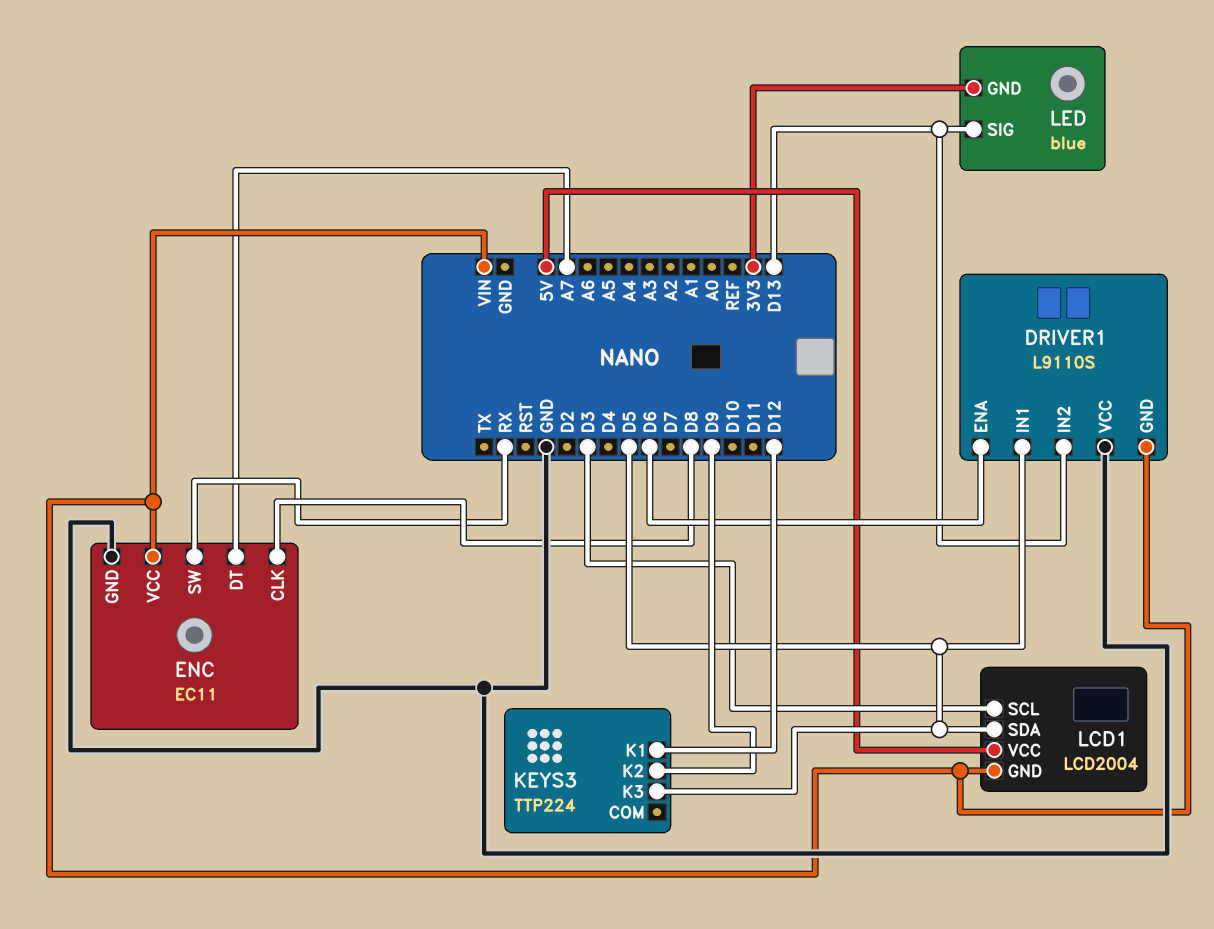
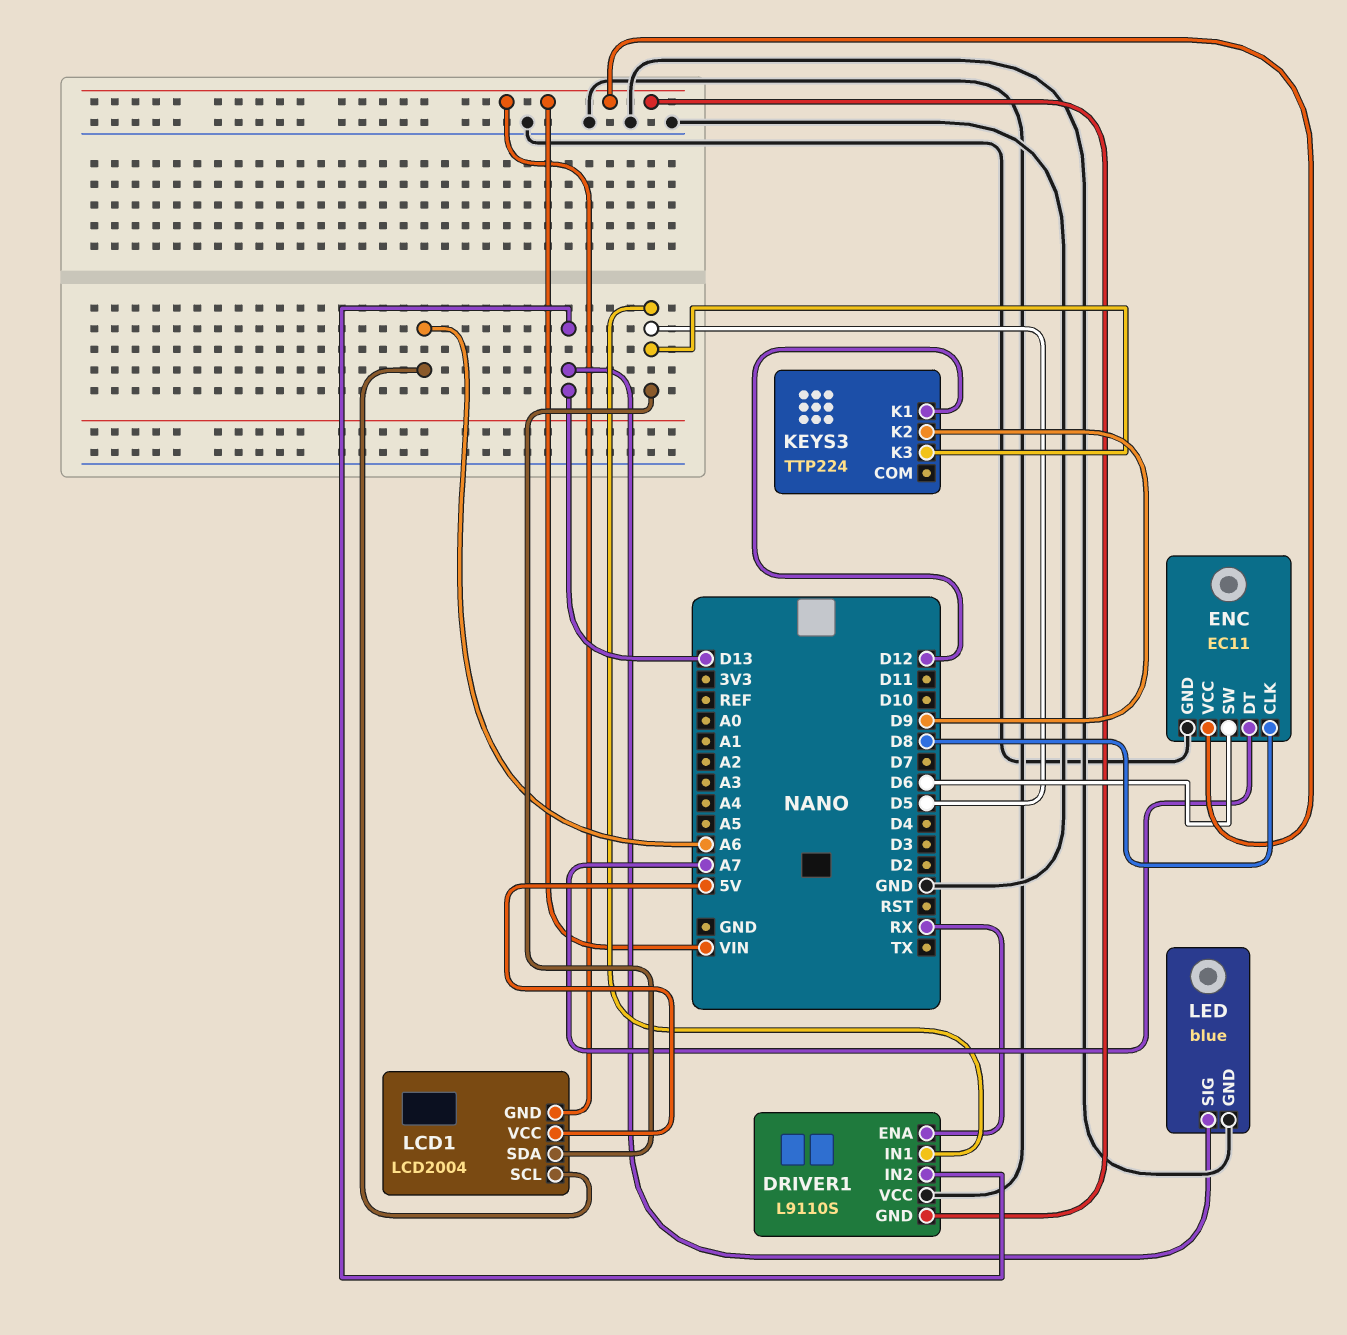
DRIVER1 pin ENA: D6 -> RX
ENC pin SW: RX -> D6
LCD1 pin SCL: D3 -> A6
LED pin GND: 3V3 -> GND

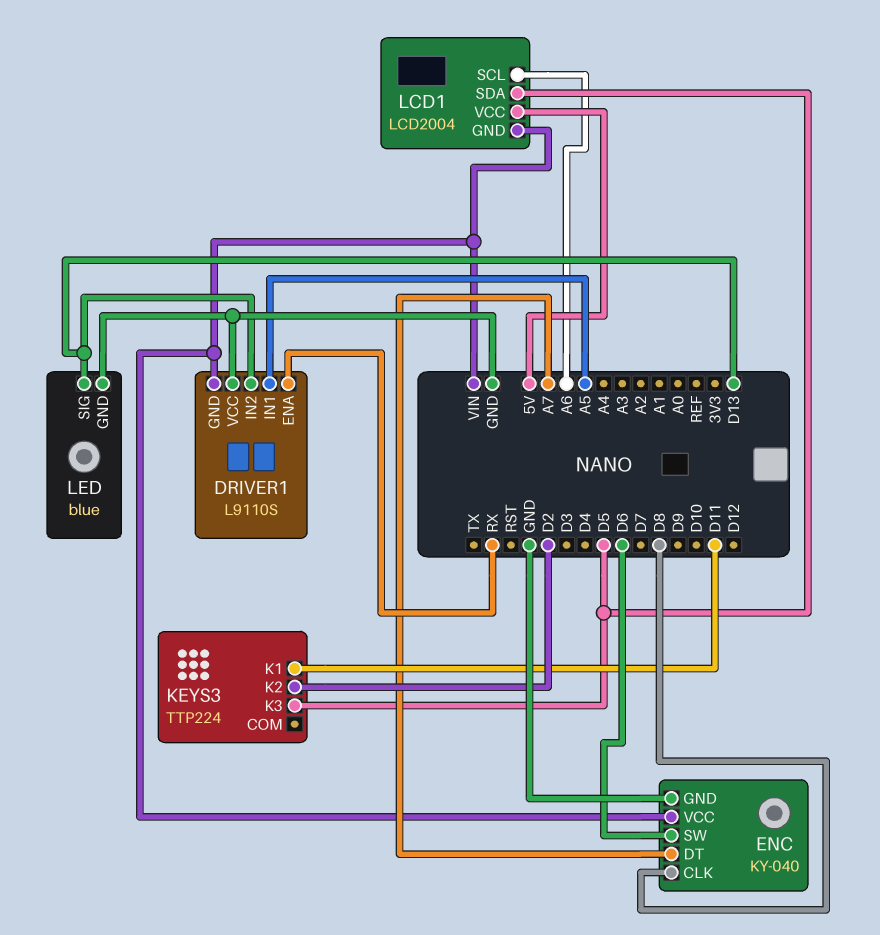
DRIVER1 pin IN1: D5 -> A5
ENC: EC11 -> KY-040
KEYS3 pin K1: D12 -> D11
KEYS3 pin K2: D9 -> D2

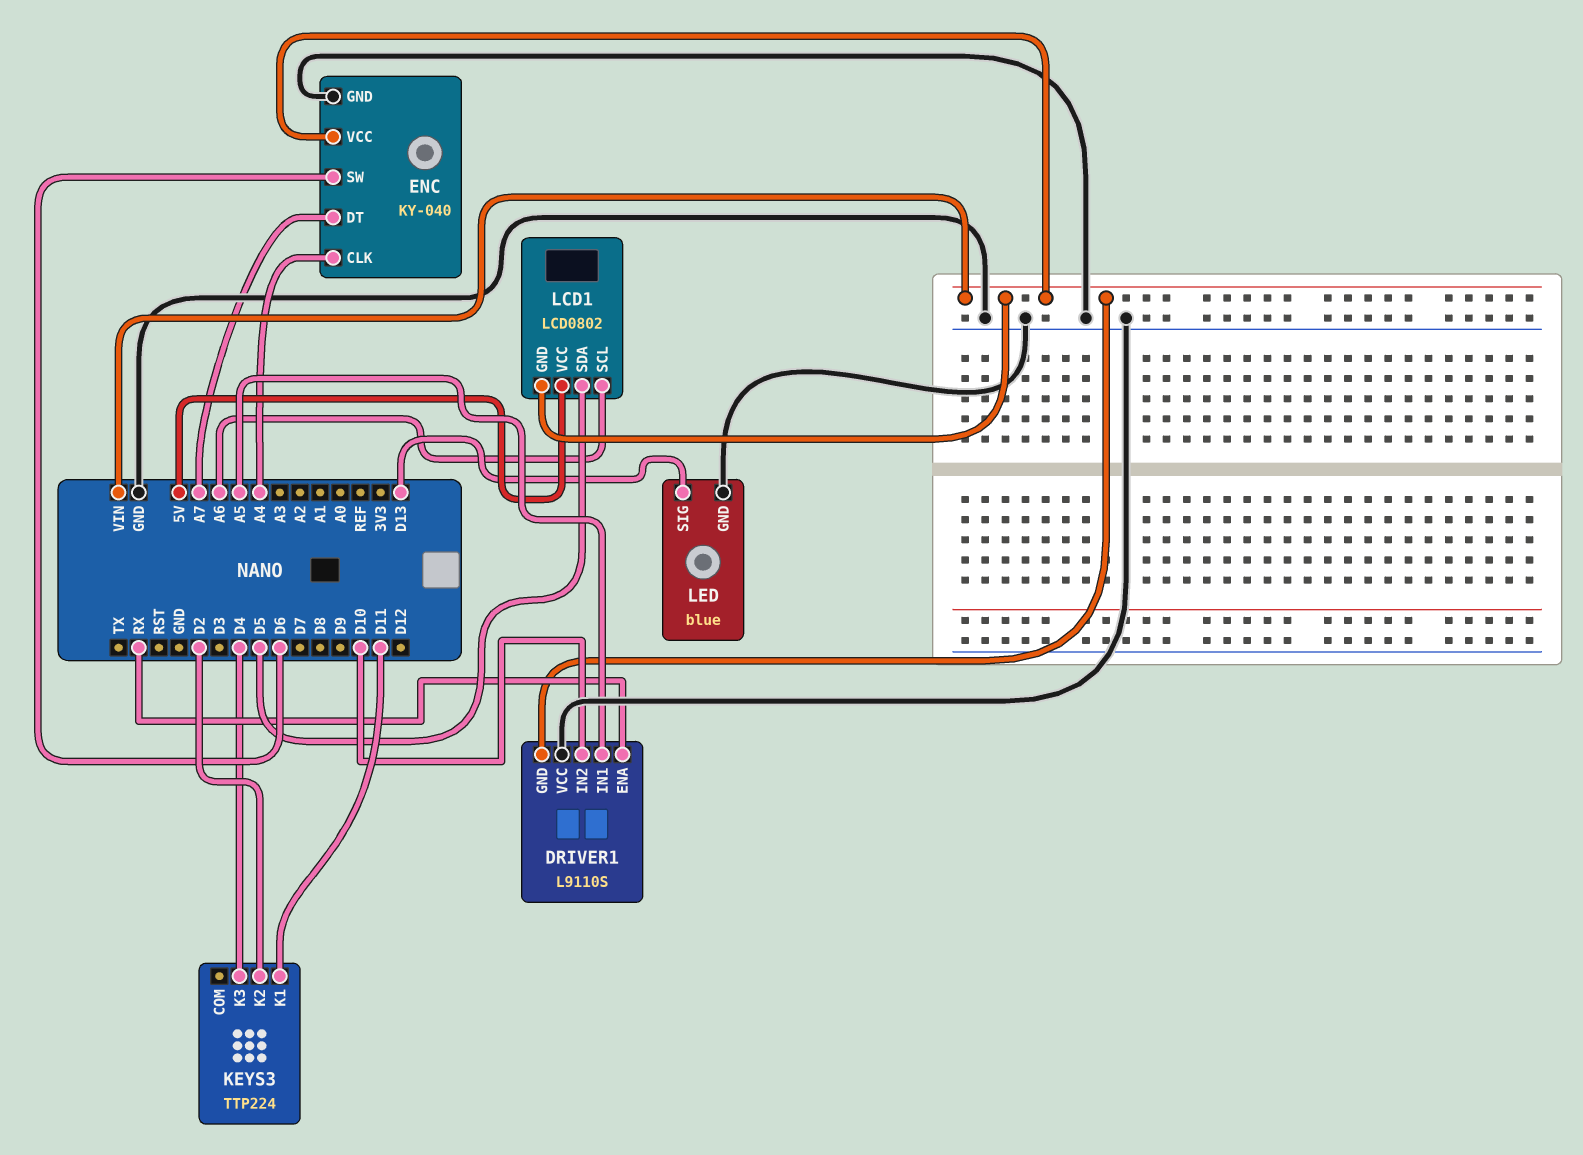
DRIVER1 pin IN2: D13 -> D10
ENC pin CLK: D8 -> A4
KEYS3 pin K3: D5 -> D4
LCD1: LCD2004 -> LCD0802

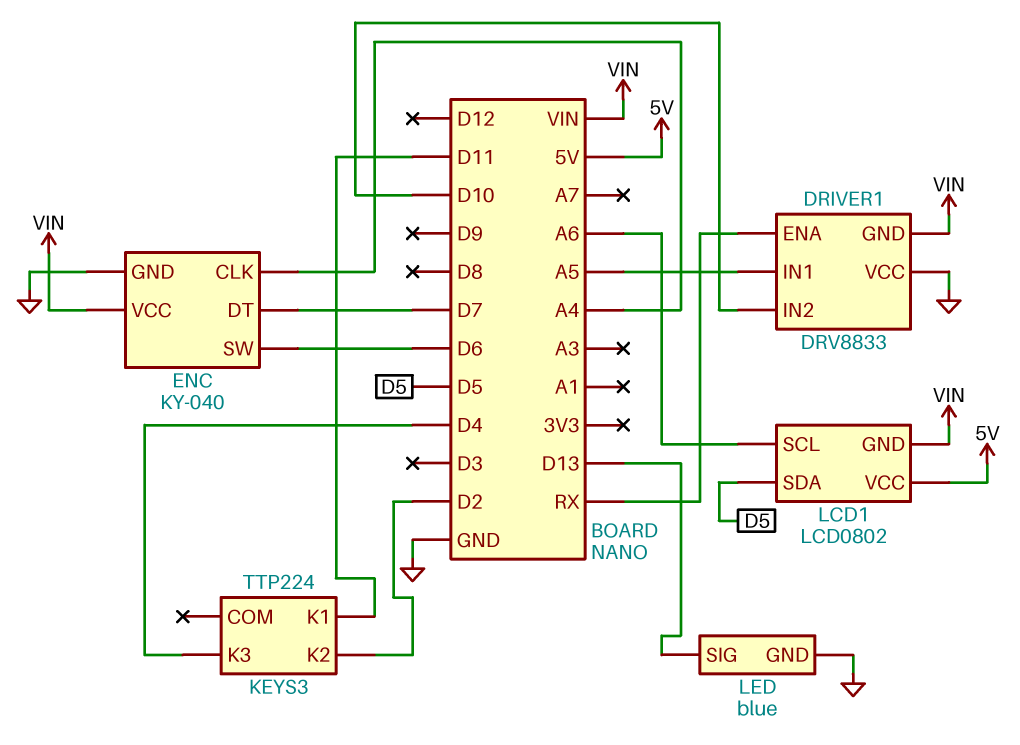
DRIVER1: L9110S -> DRV8833
ENC pin DT: A7 -> D7

